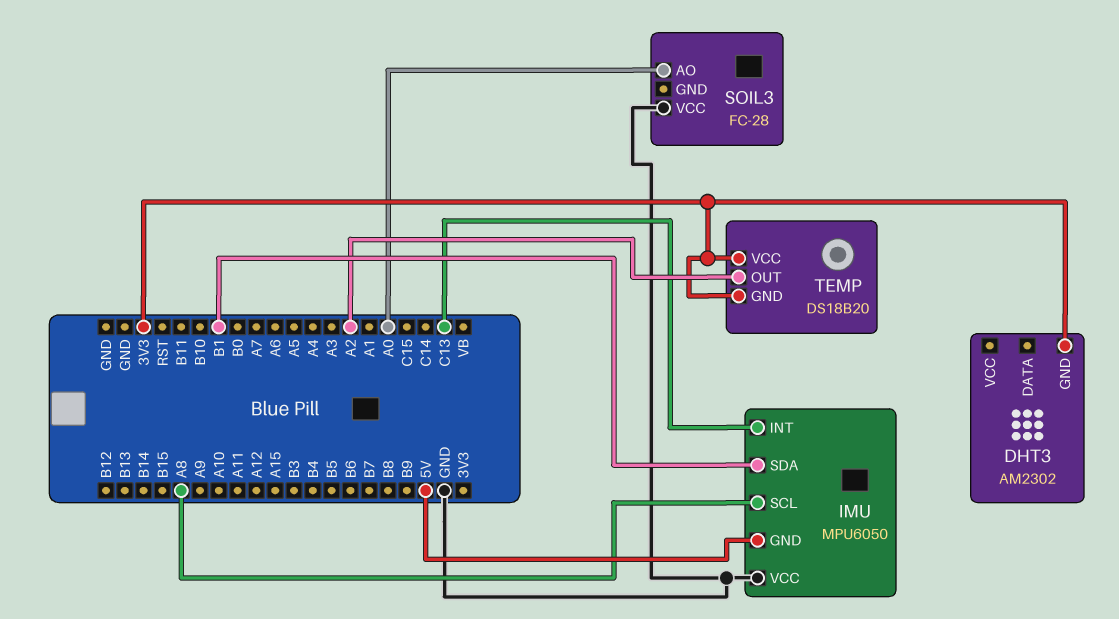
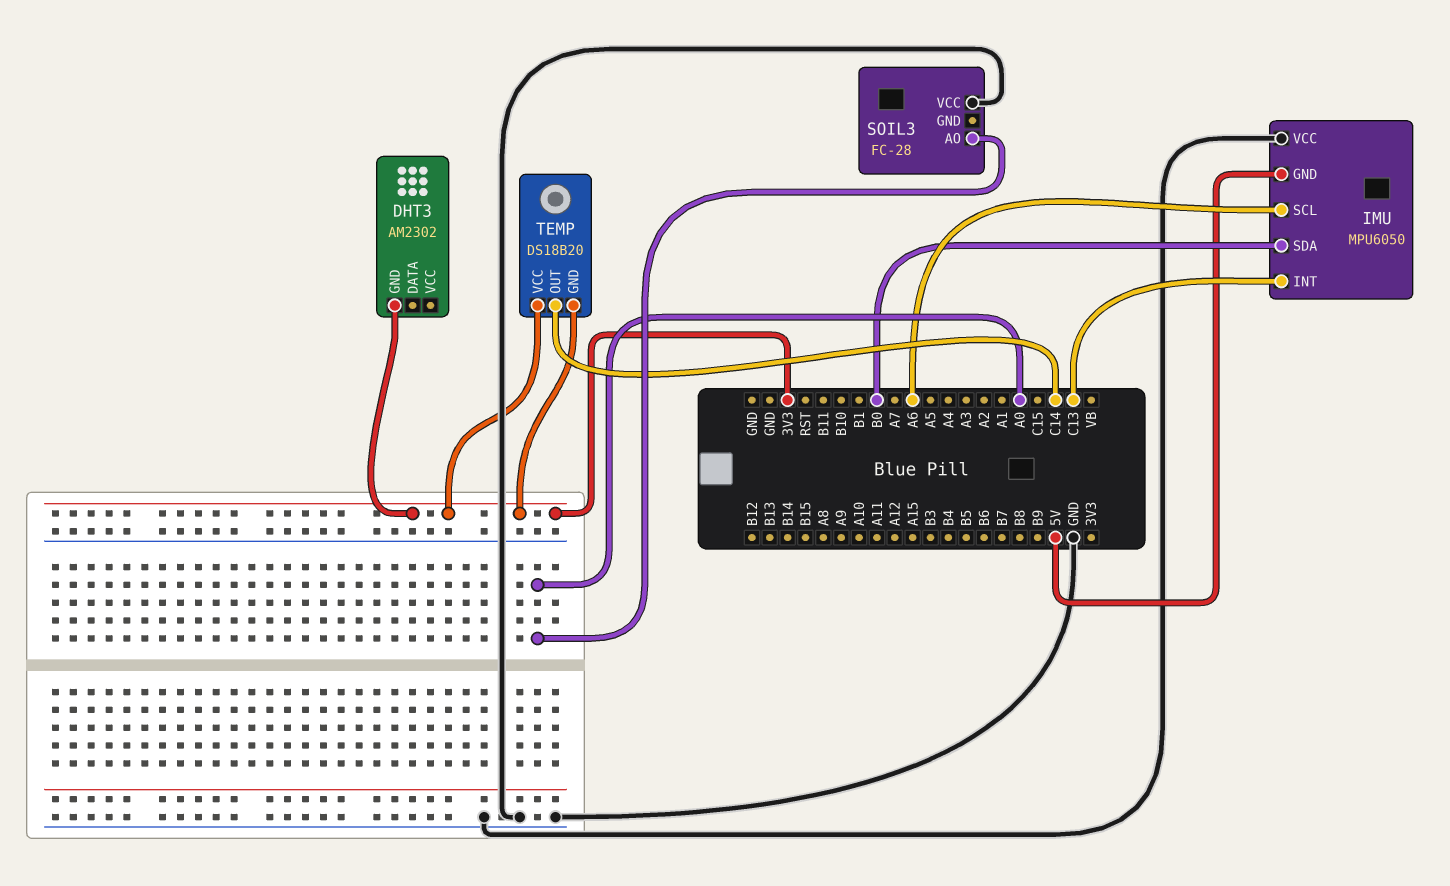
IMU pin SCL: A8 -> A6
IMU pin SDA: B1 -> B0
TEMP pin OUT: A2 -> C14

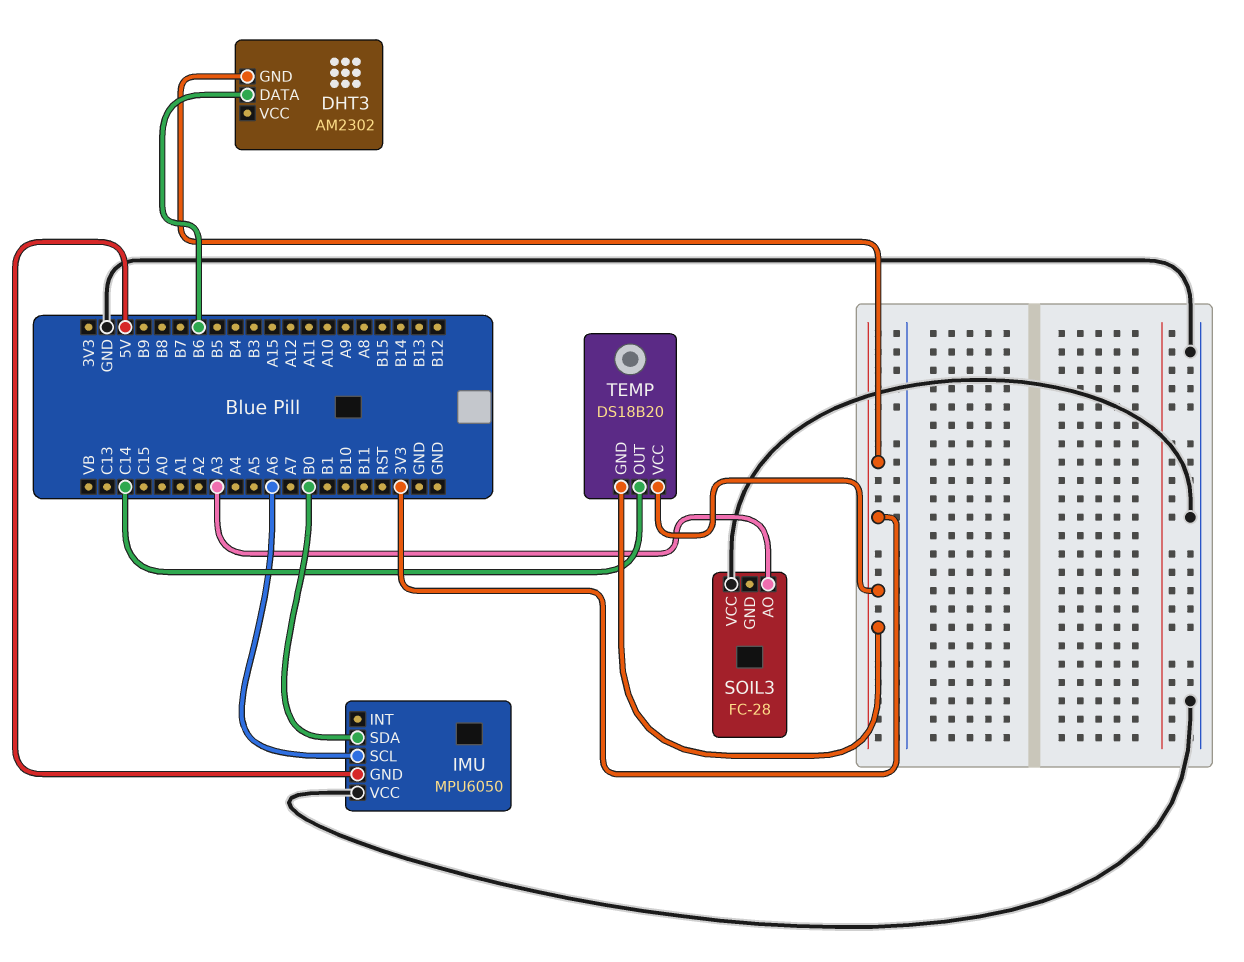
DHT3 pin DATA: none -> B6
IMU pin INT: C13 -> none
SOIL3 pin AO: A0 -> A3

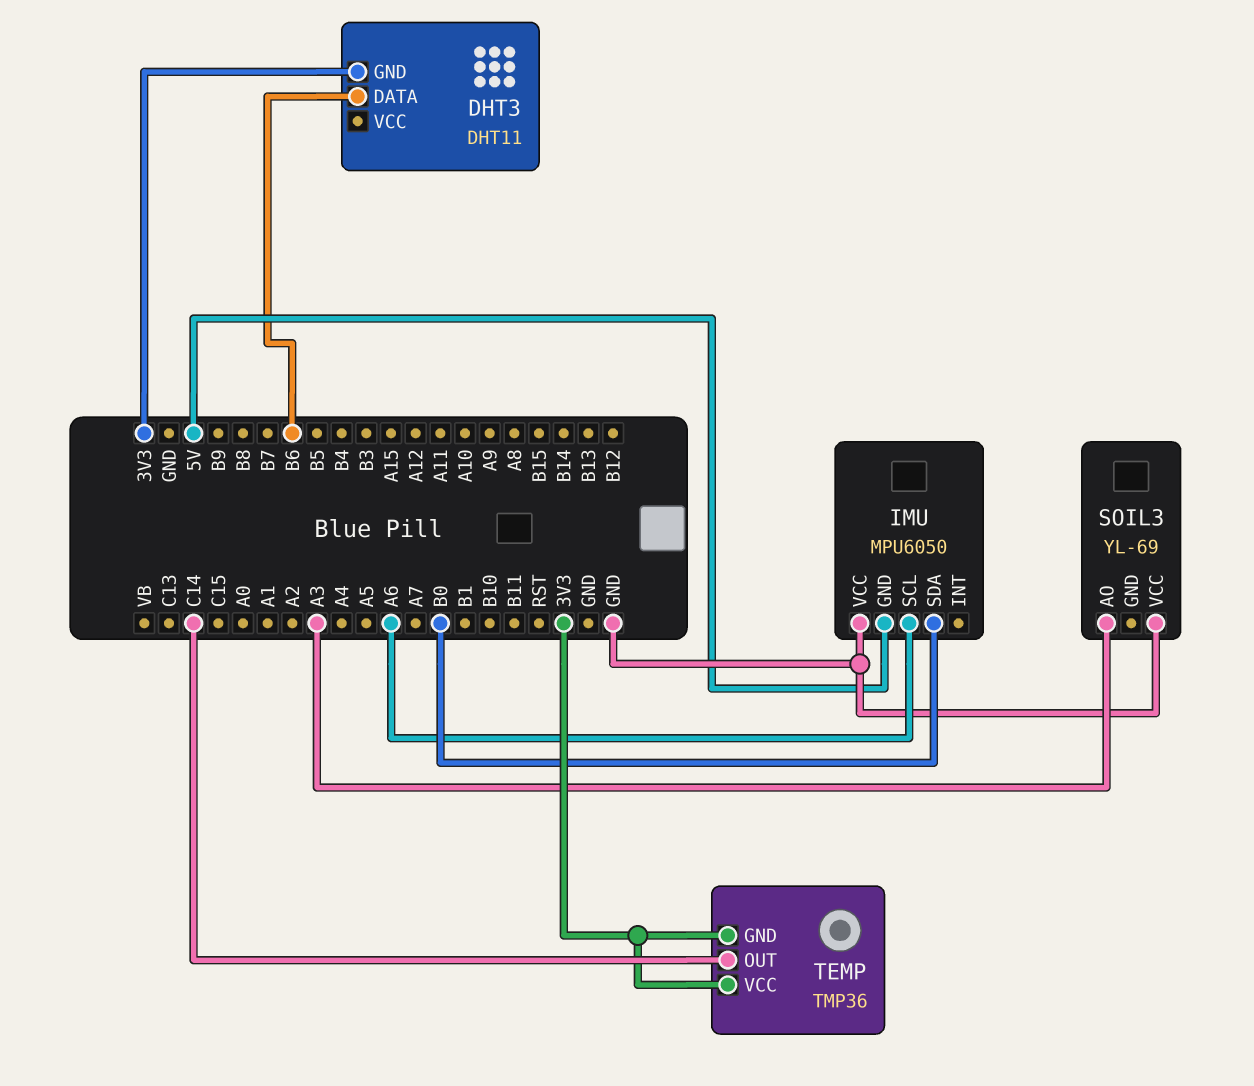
DHT3: AM2302 -> DHT11
SOIL3: FC-28 -> YL-69
TEMP: DS18B20 -> TMP36

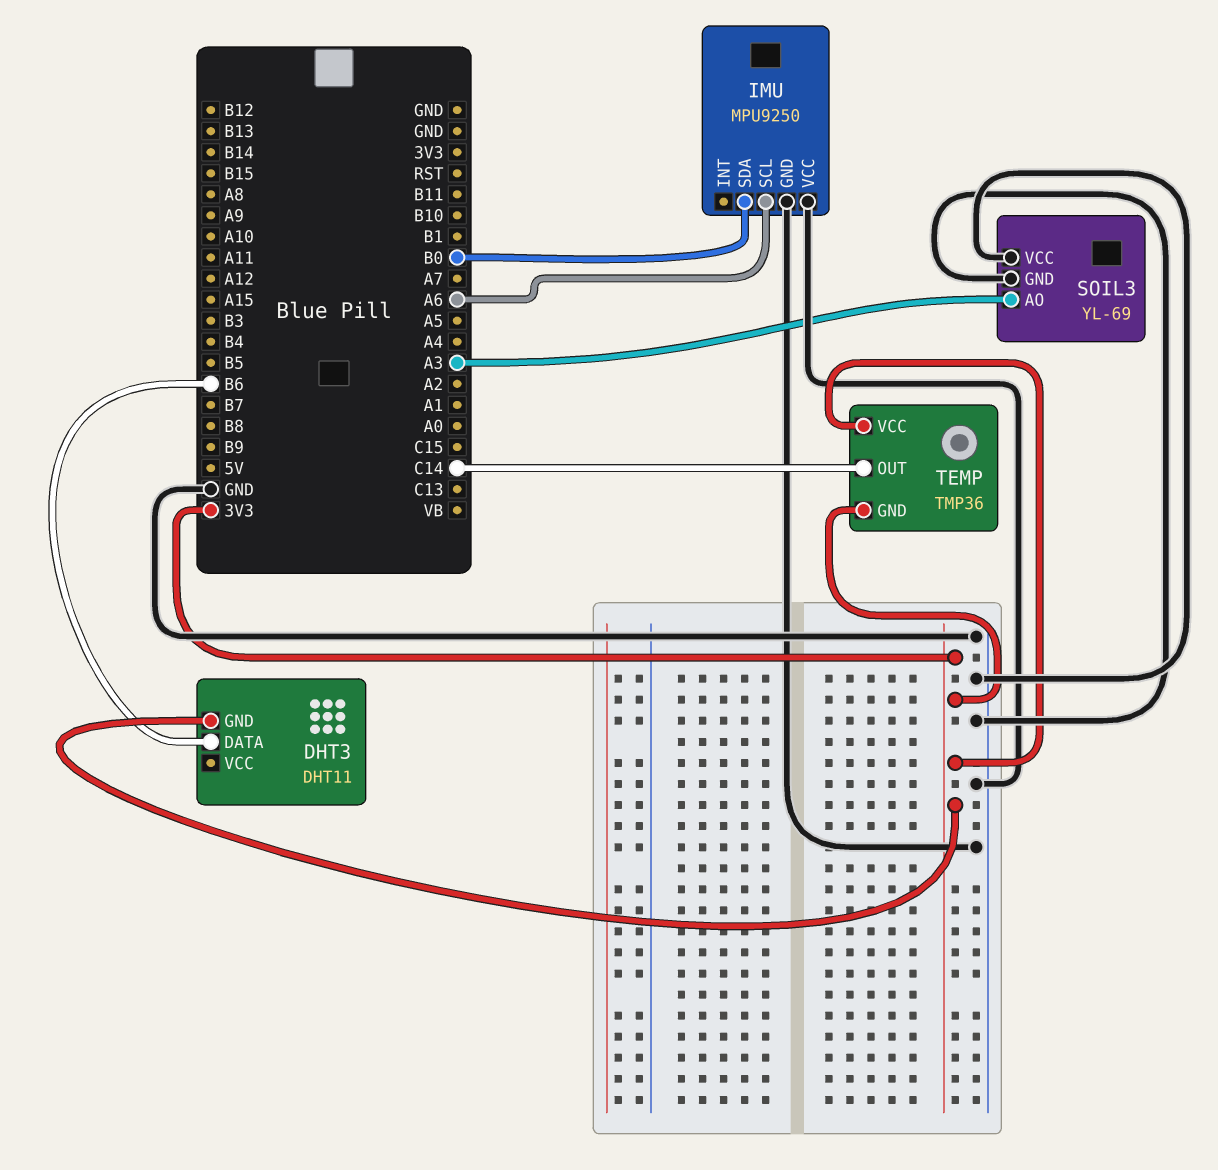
IMU: MPU6050 -> MPU9250
IMU pin GND: 5V -> GND
SOIL3 pin GND: none -> GND

